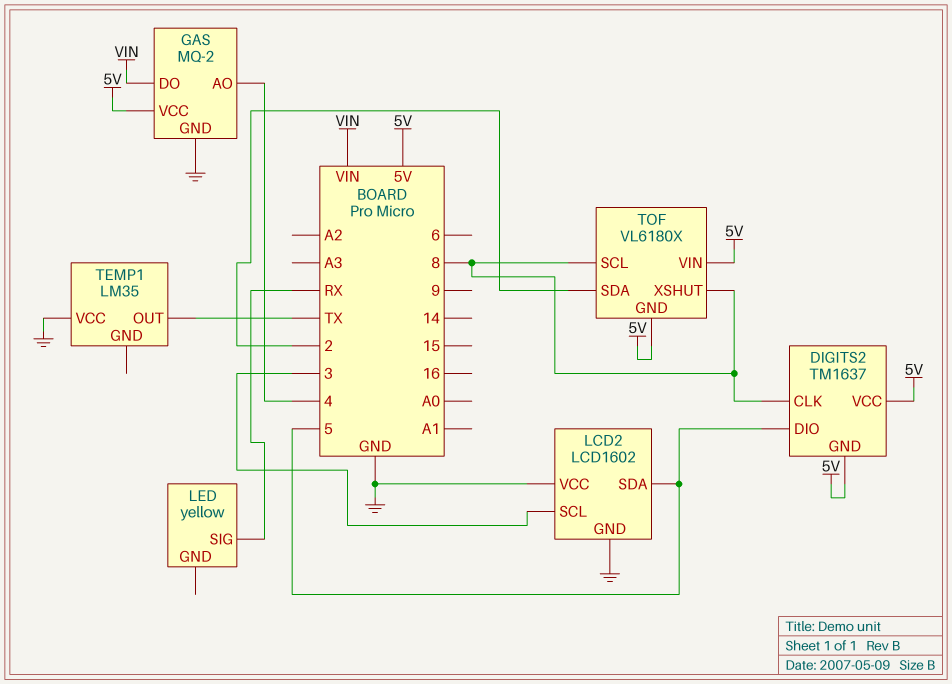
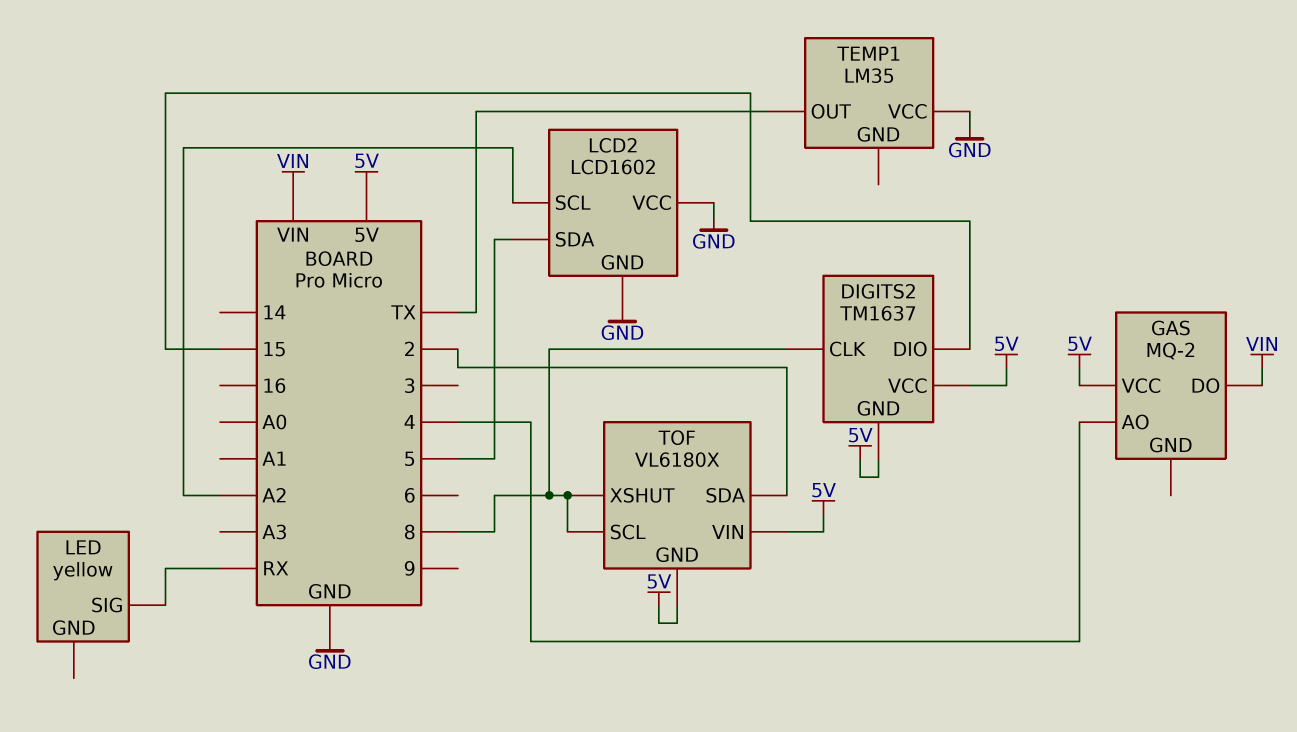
DIGITS2 pin DIO: 5 -> 15
GAS pin GND: GND -> none
LCD2 pin SCL: 3 -> A2

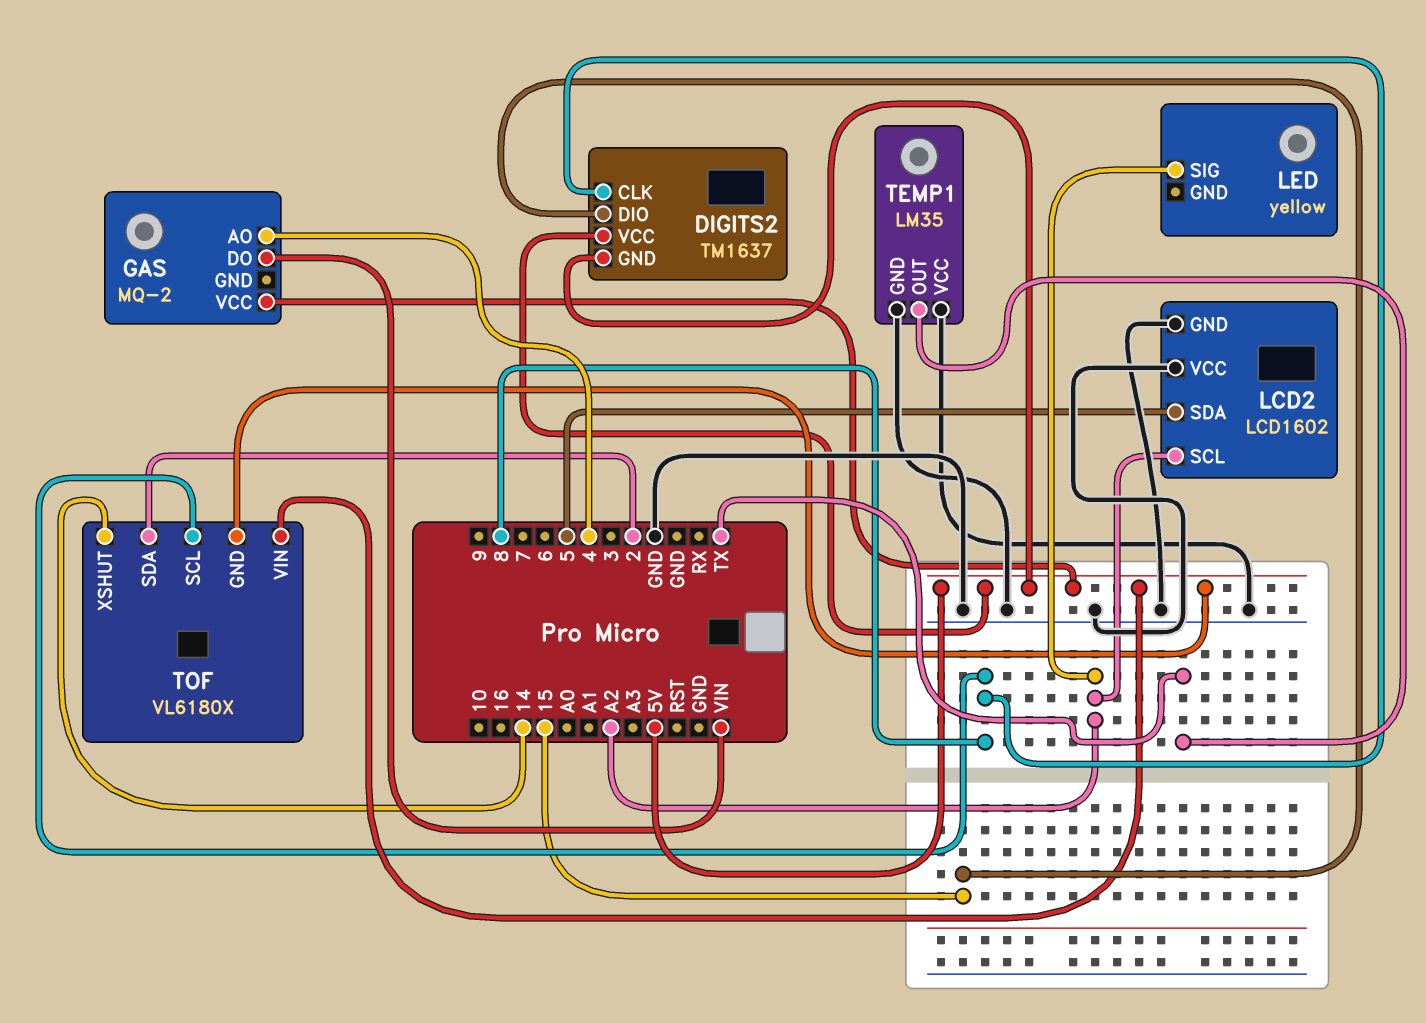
LED pin SIG: RX -> A2
TEMP1 pin GND: none -> GND
TOF pin XSHUT: 8 -> 14

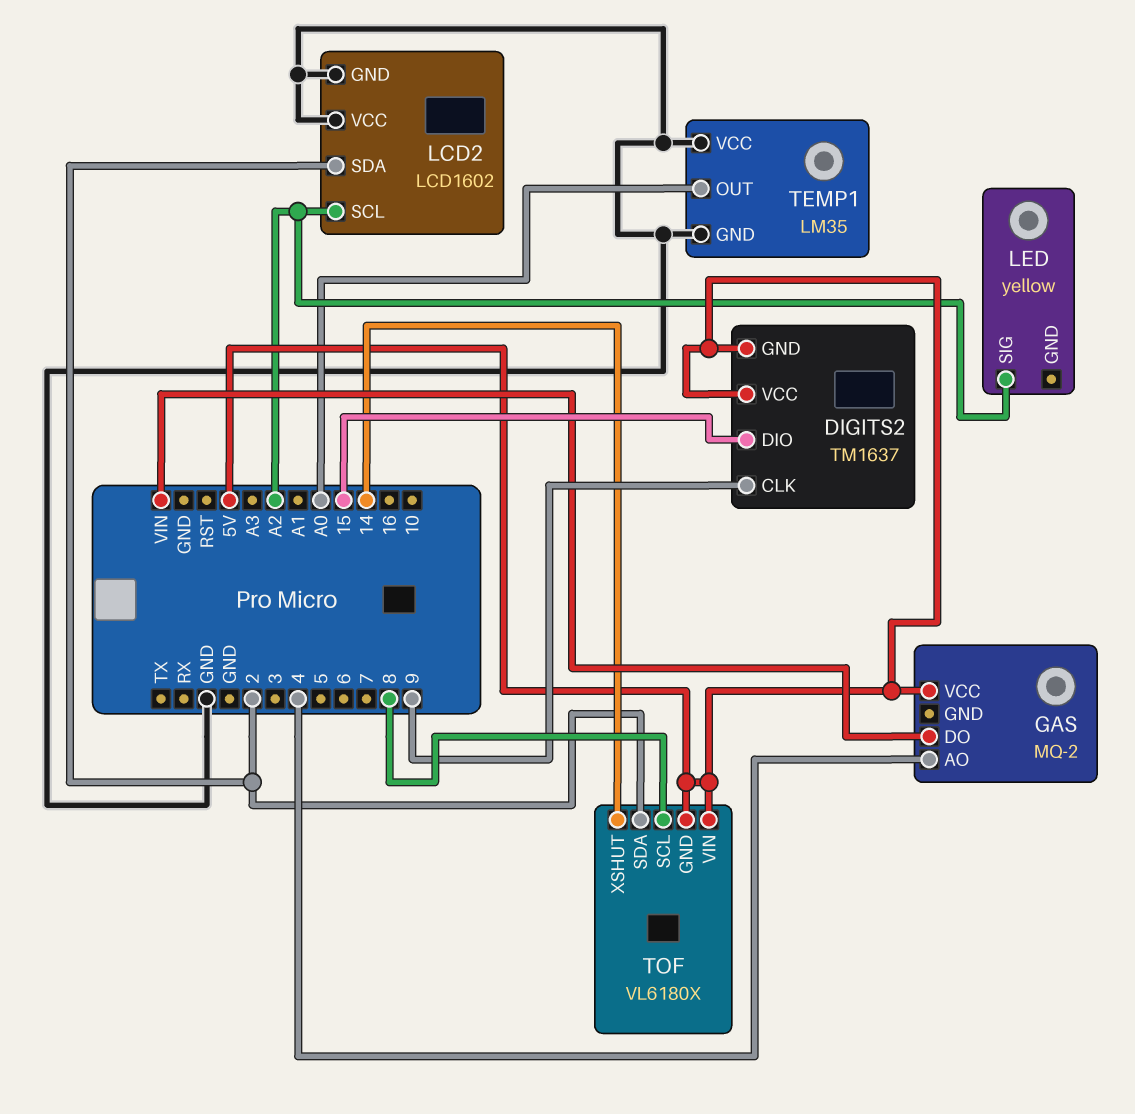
DIGITS2 pin CLK: 8 -> 9
LCD2 pin SDA: 5 -> 2
TEMP1 pin OUT: TX -> A0

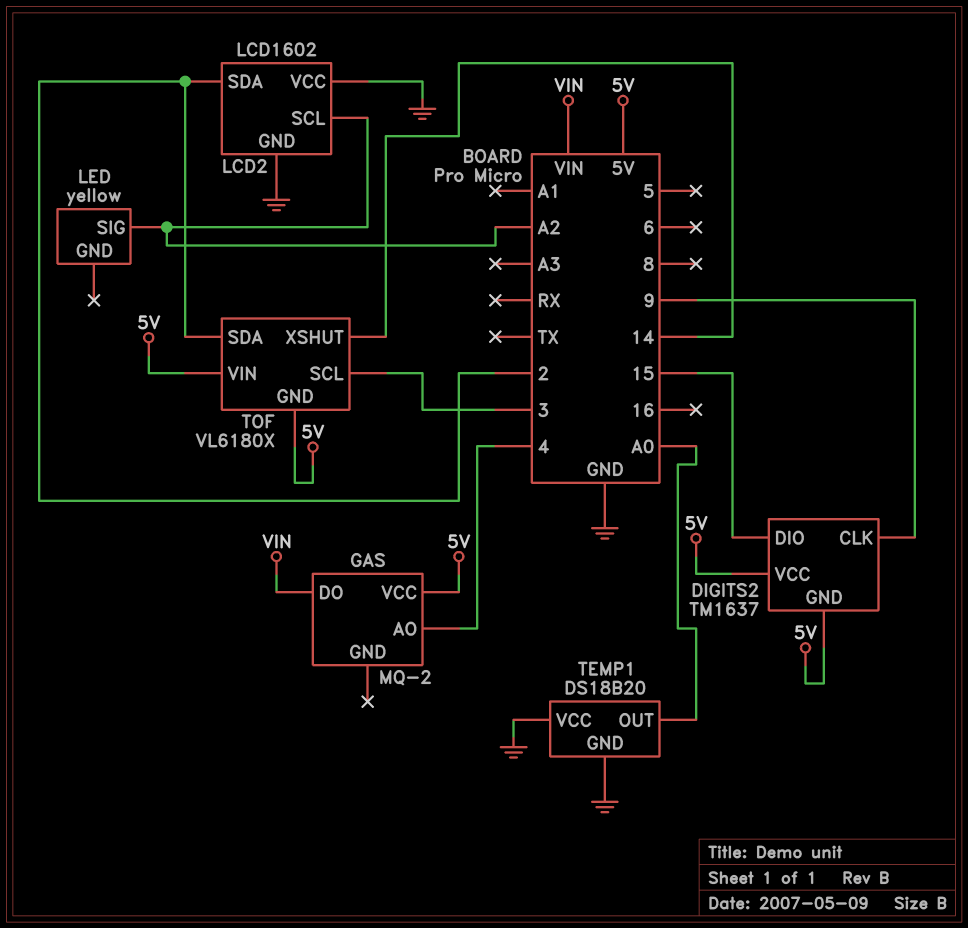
TEMP1: LM35 -> DS18B20
TOF pin SCL: 8 -> 3

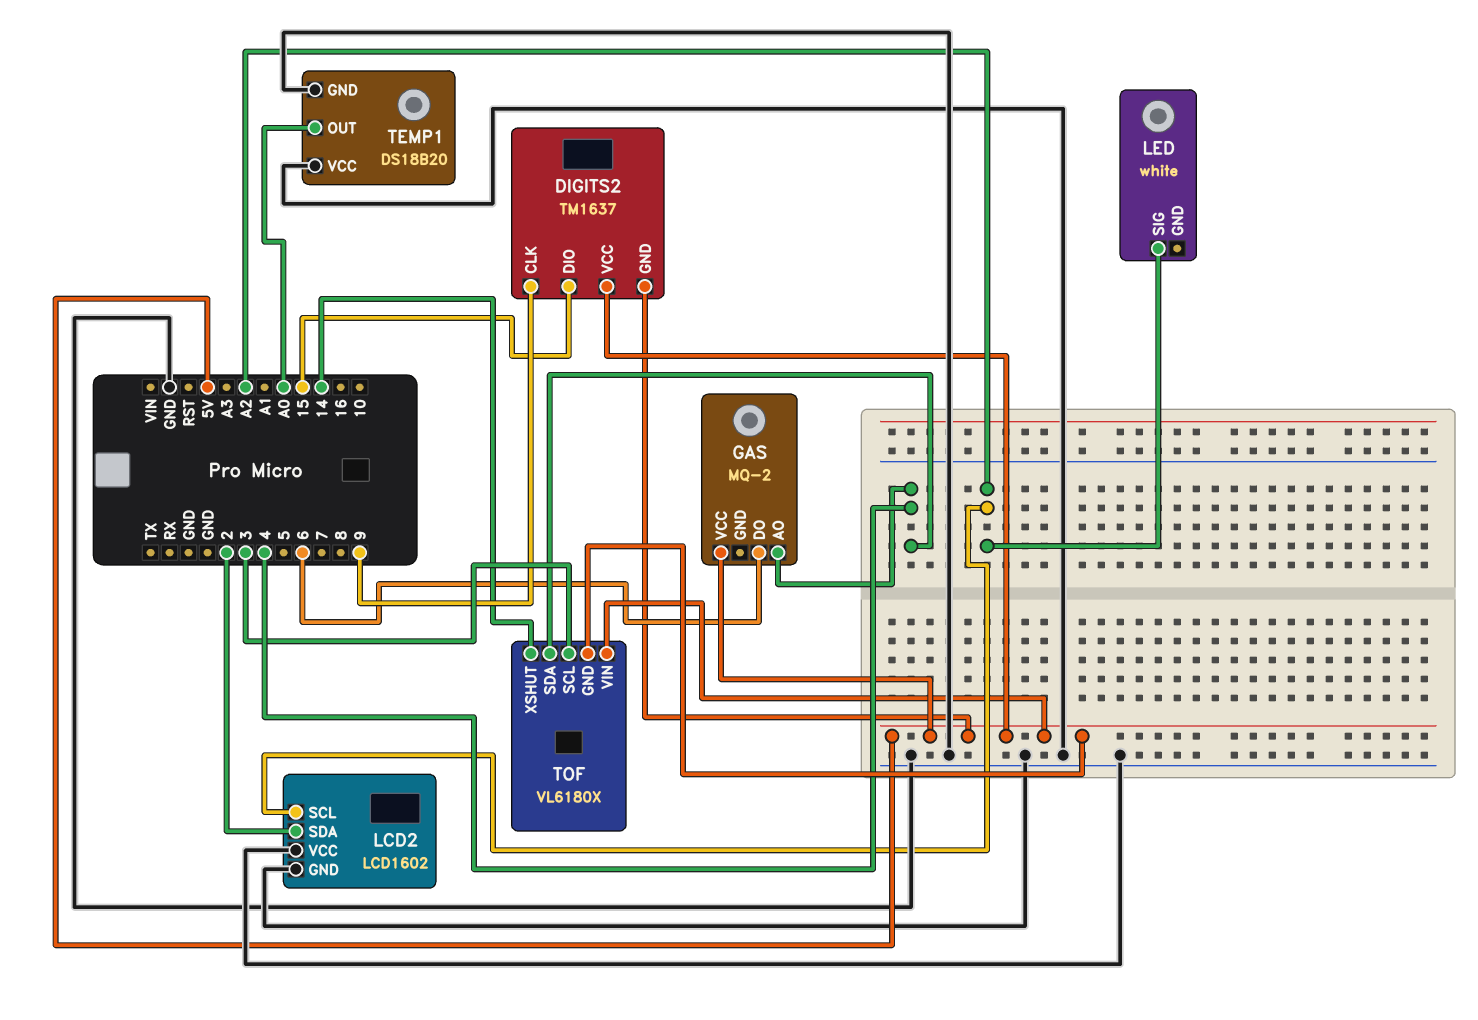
GAS pin DO: VIN -> 6
LED: yellow -> white
TOF pin SDA: 2 -> 4

